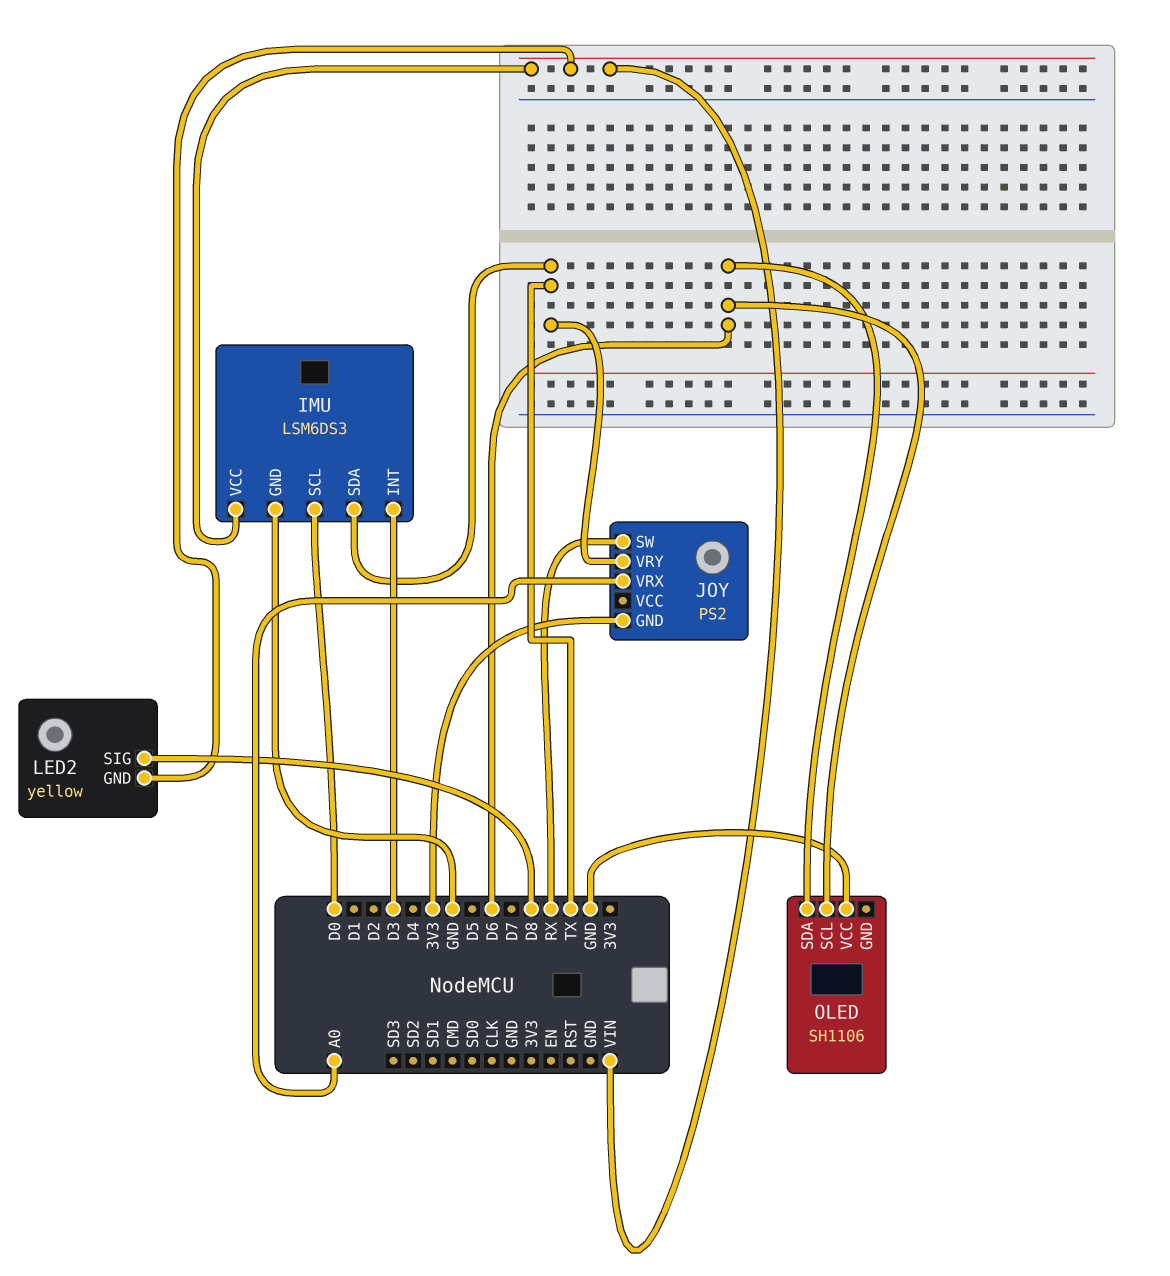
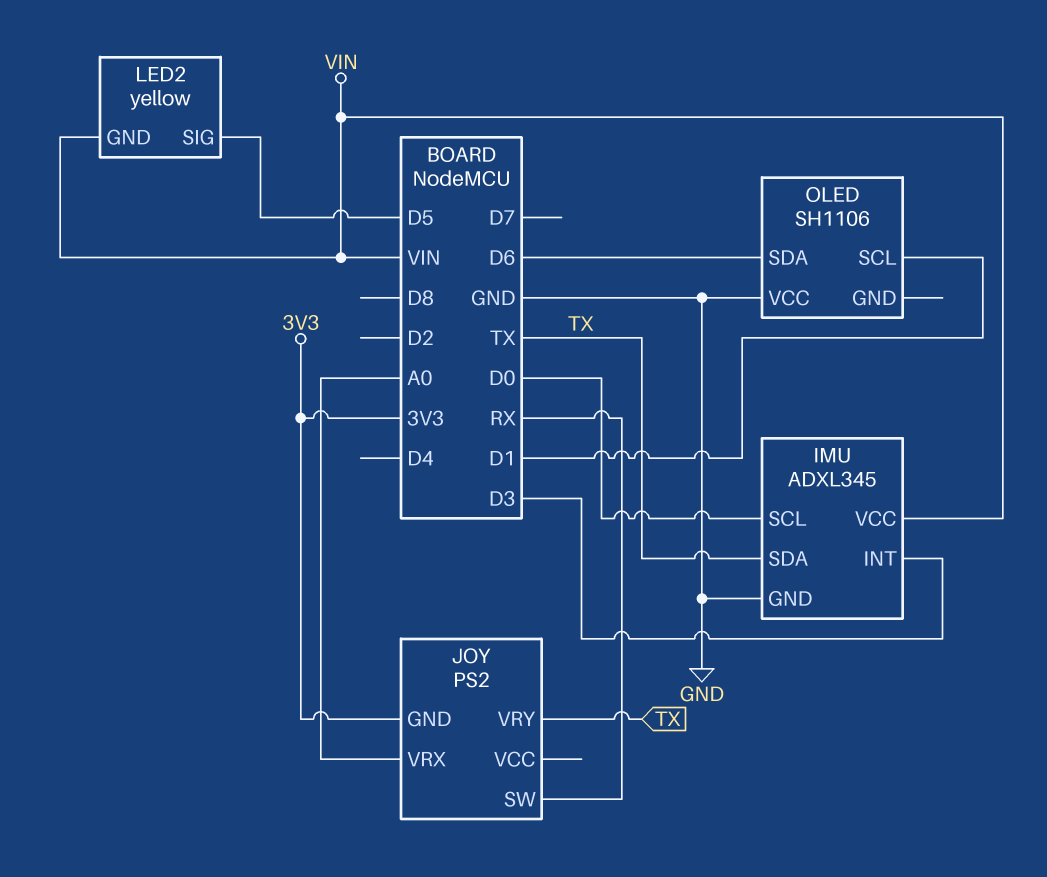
IMU: LSM6DS3 -> ADXL345
LED2 pin SIG: D8 -> D5
OLED pin SCL: D6 -> D1

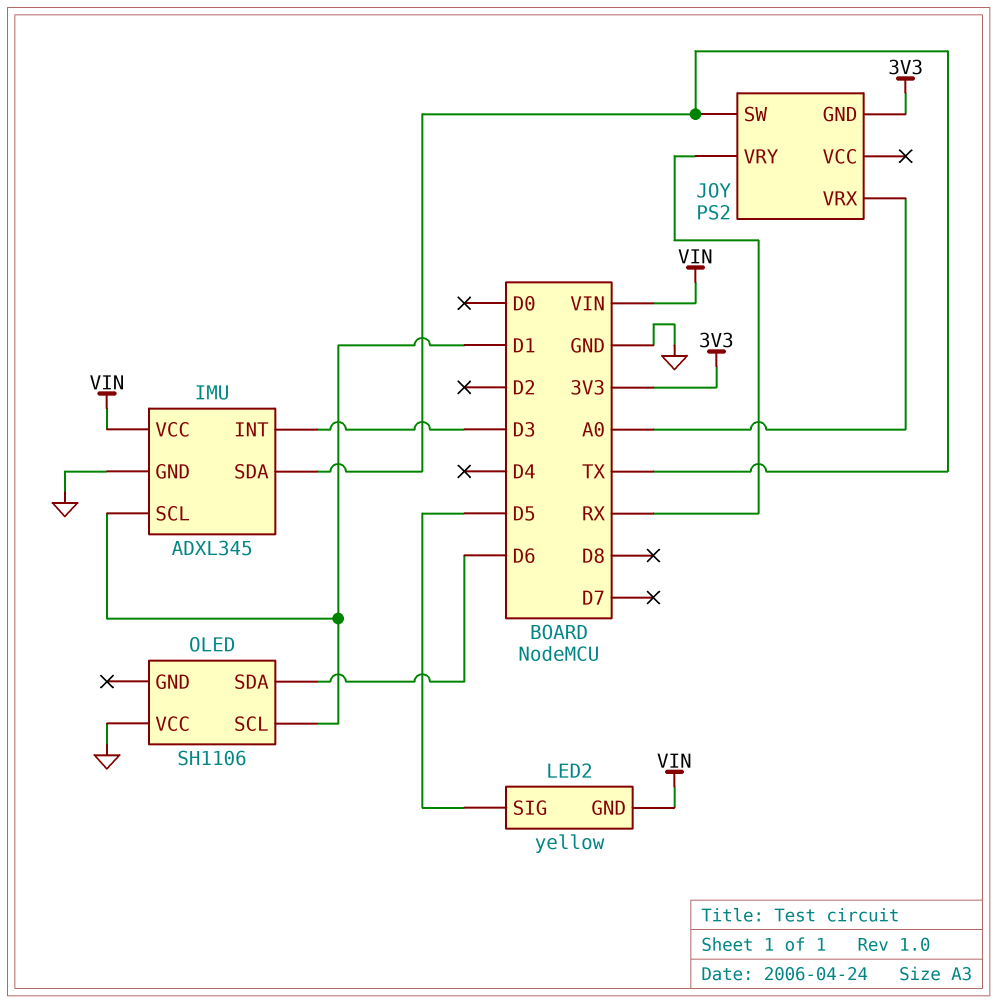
IMU pin SCL: D0 -> D1
JOY pin SW: RX -> TX
JOY pin VRY: TX -> RX

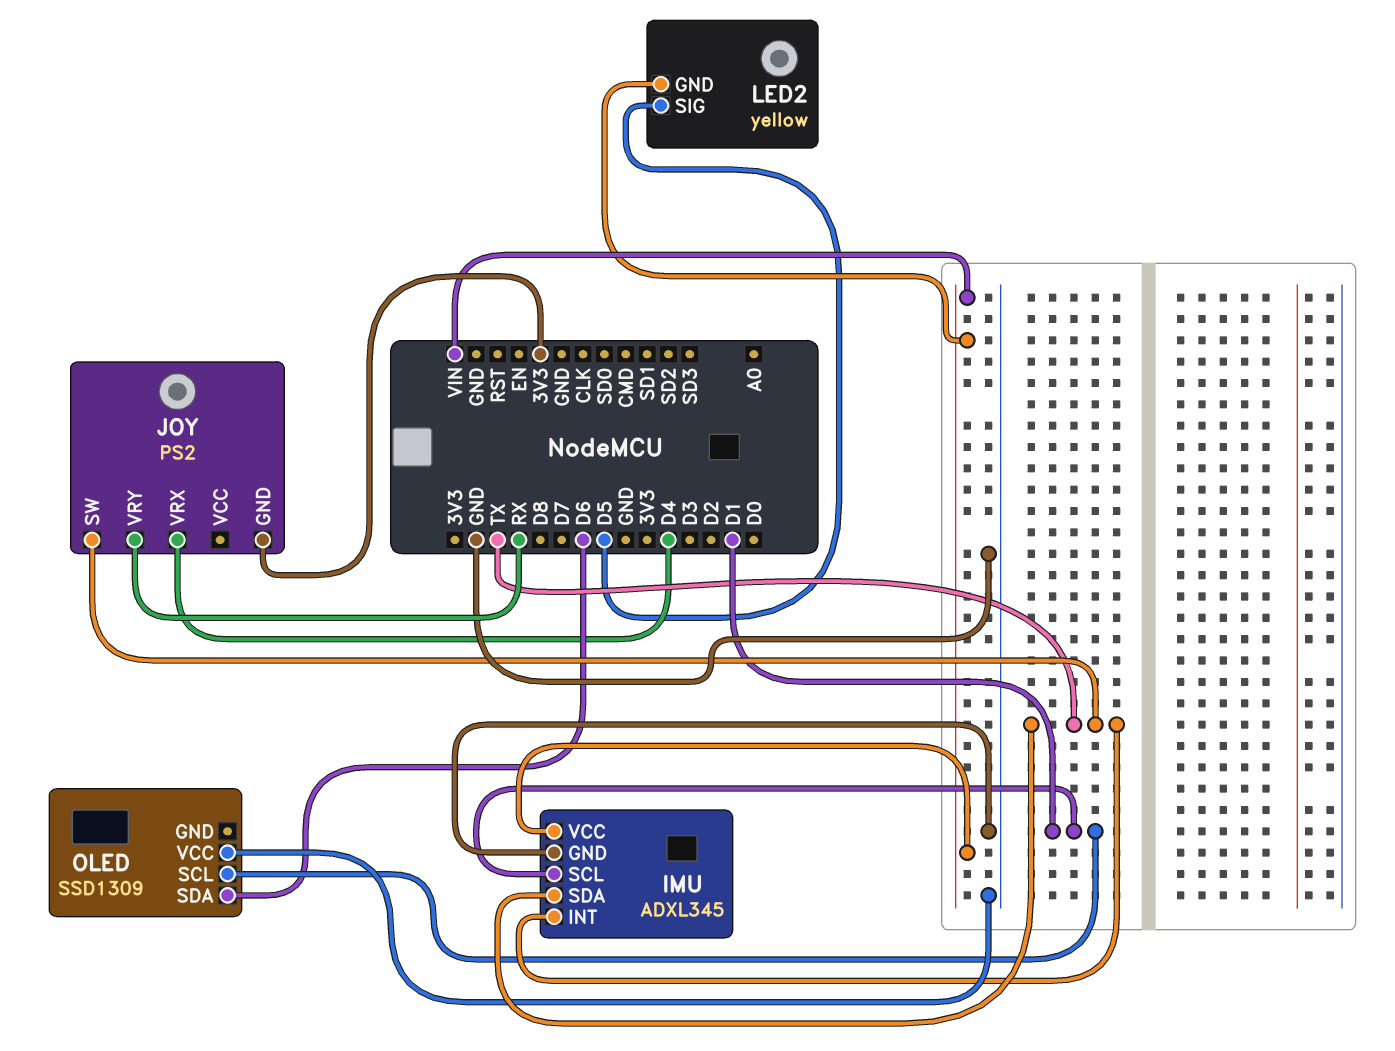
IMU pin INT: D3 -> TX
JOY pin VRX: A0 -> D4
OLED: SH1106 -> SSD1309

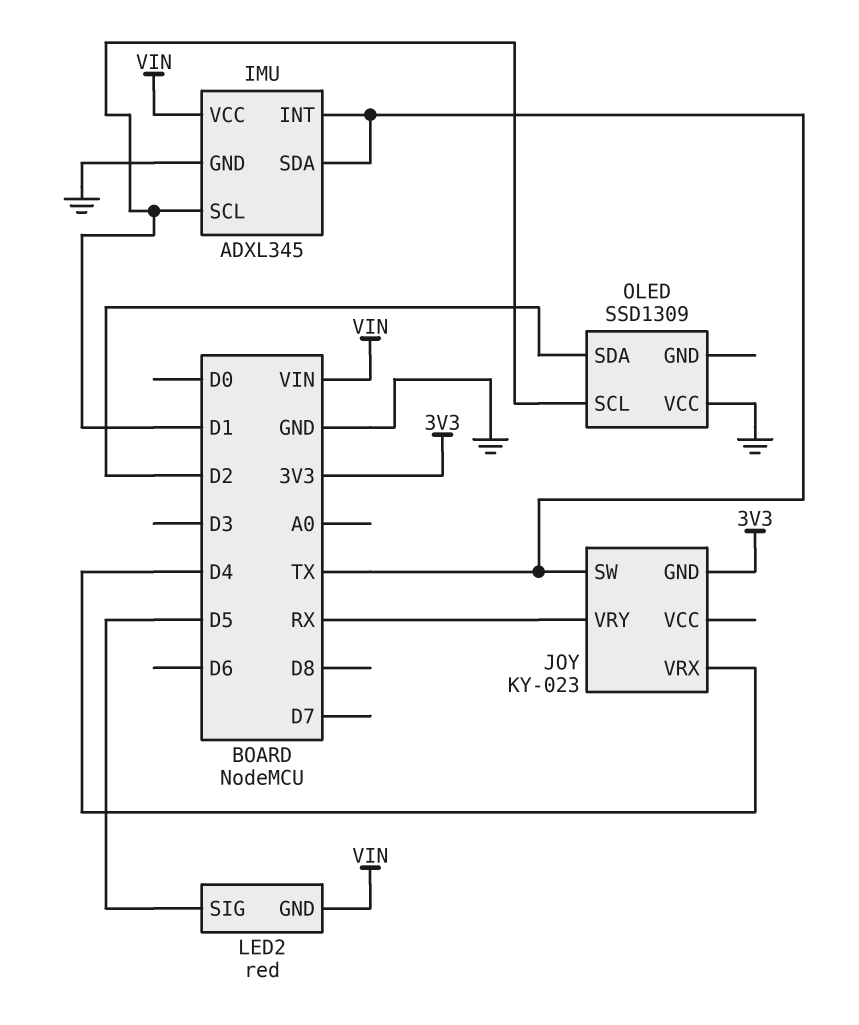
JOY: PS2 -> KY-023
LED2: yellow -> red
OLED pin SDA: D6 -> D2

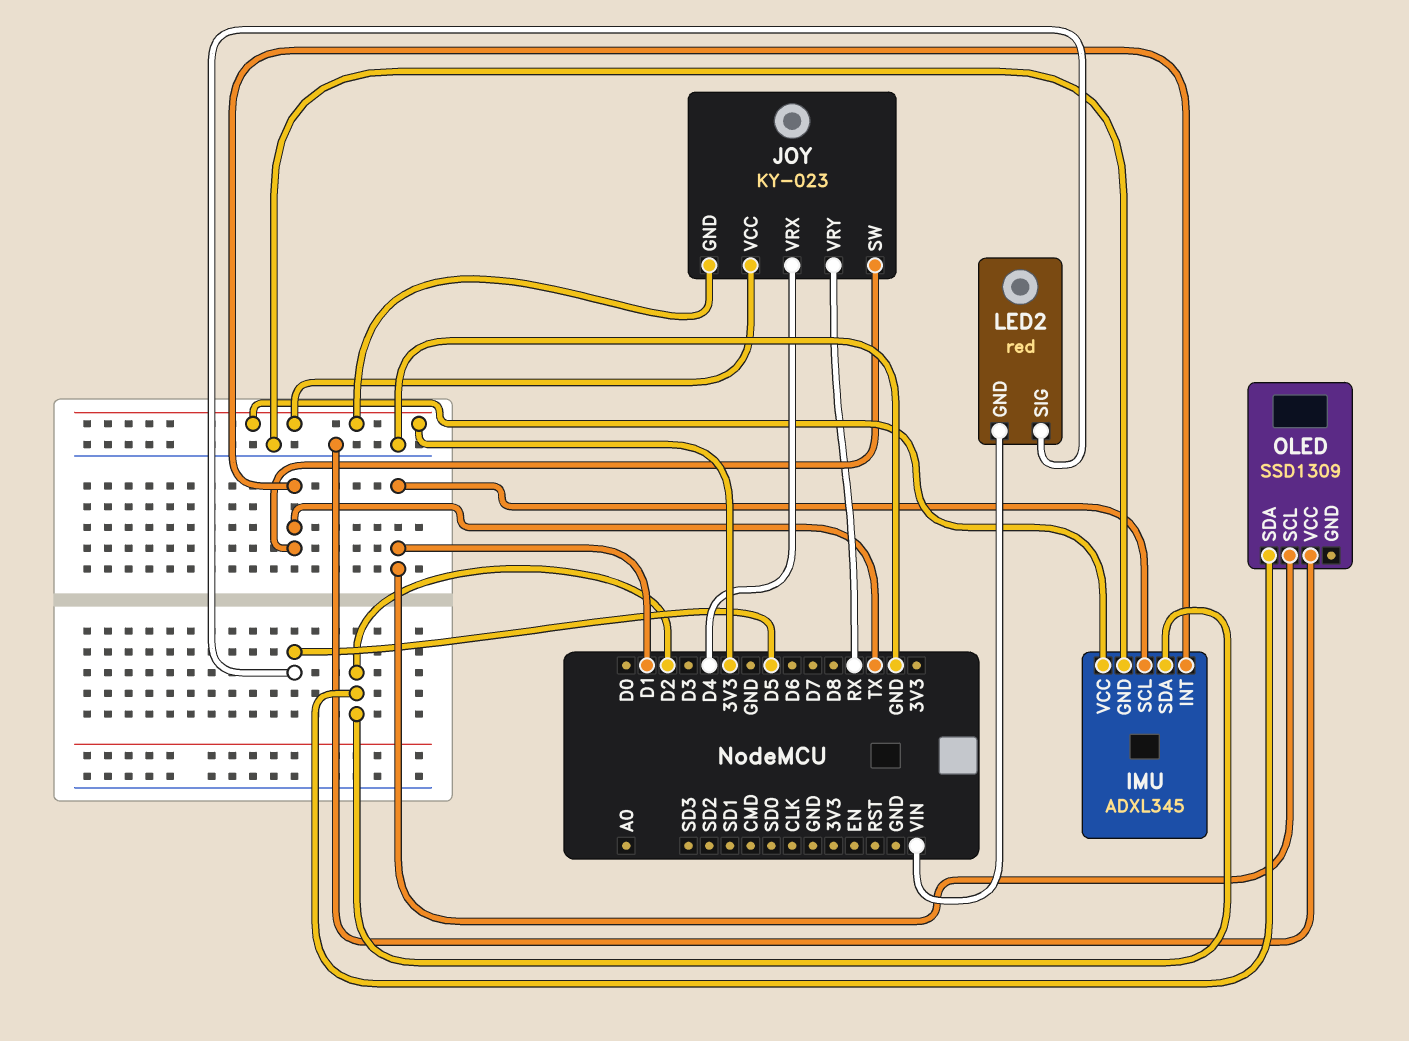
IMU pin SDA: TX -> D2
IMU pin VCC: VIN -> 3V3
JOY pin VCC: none -> 3V3

